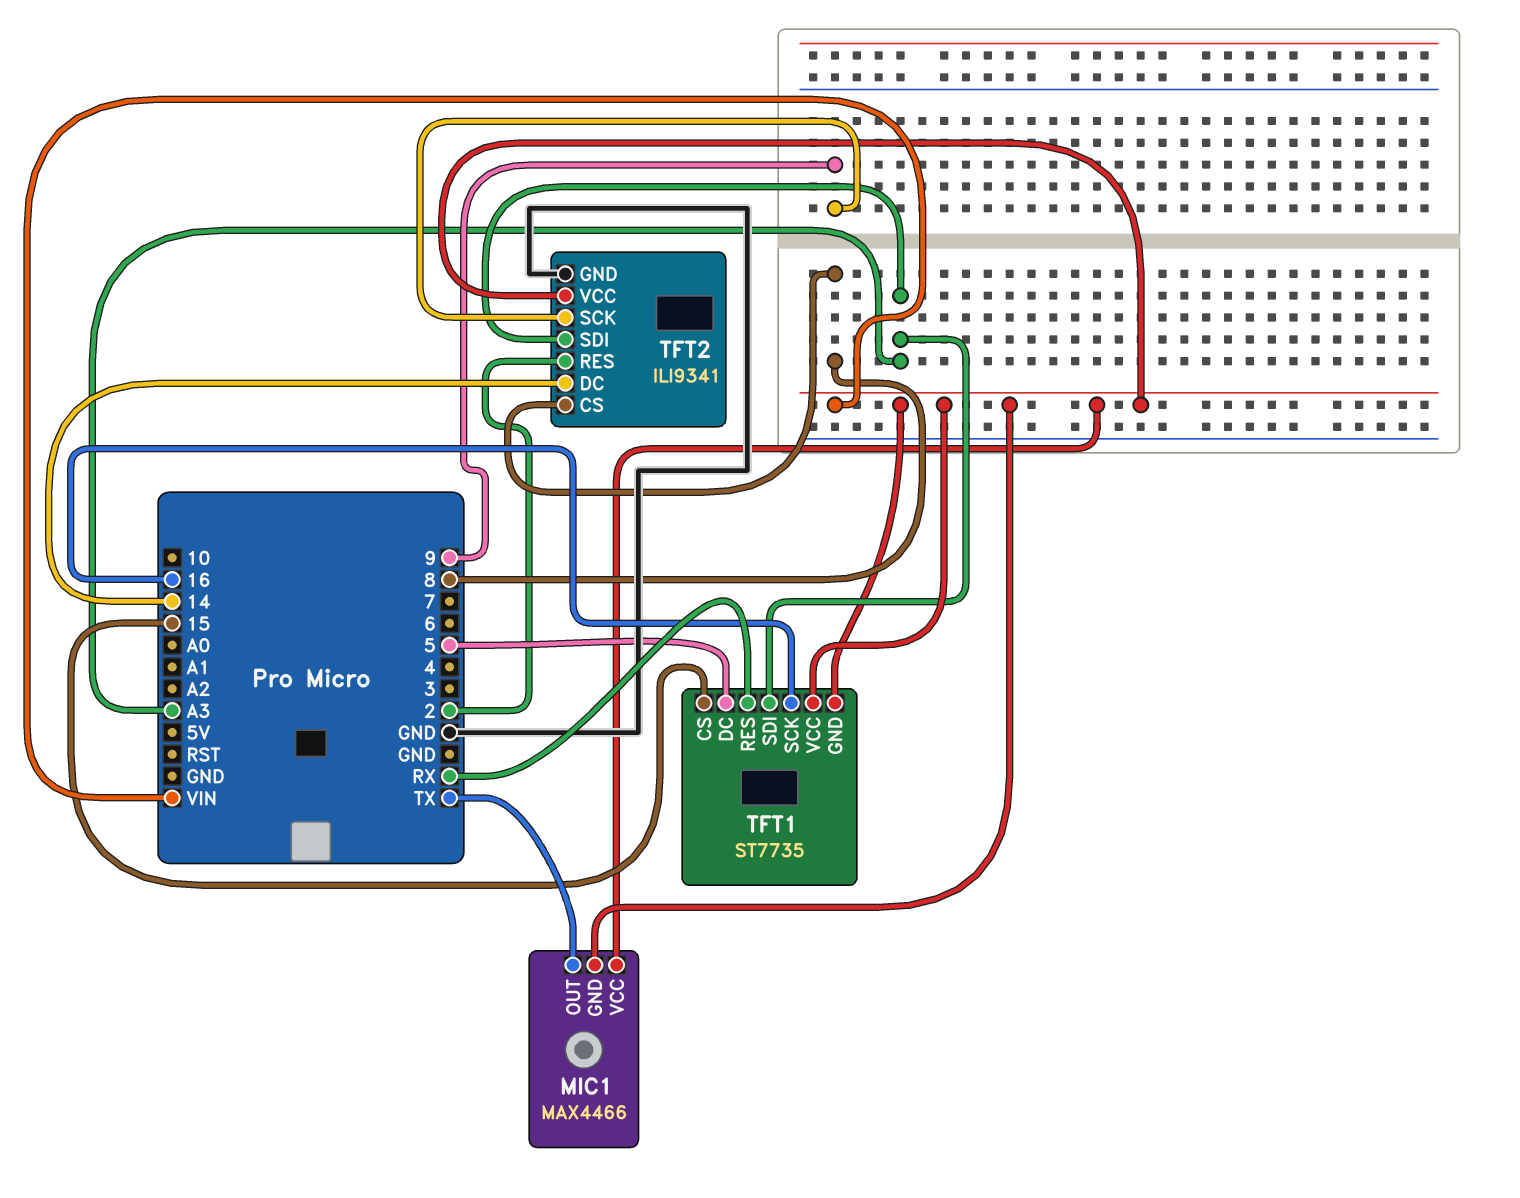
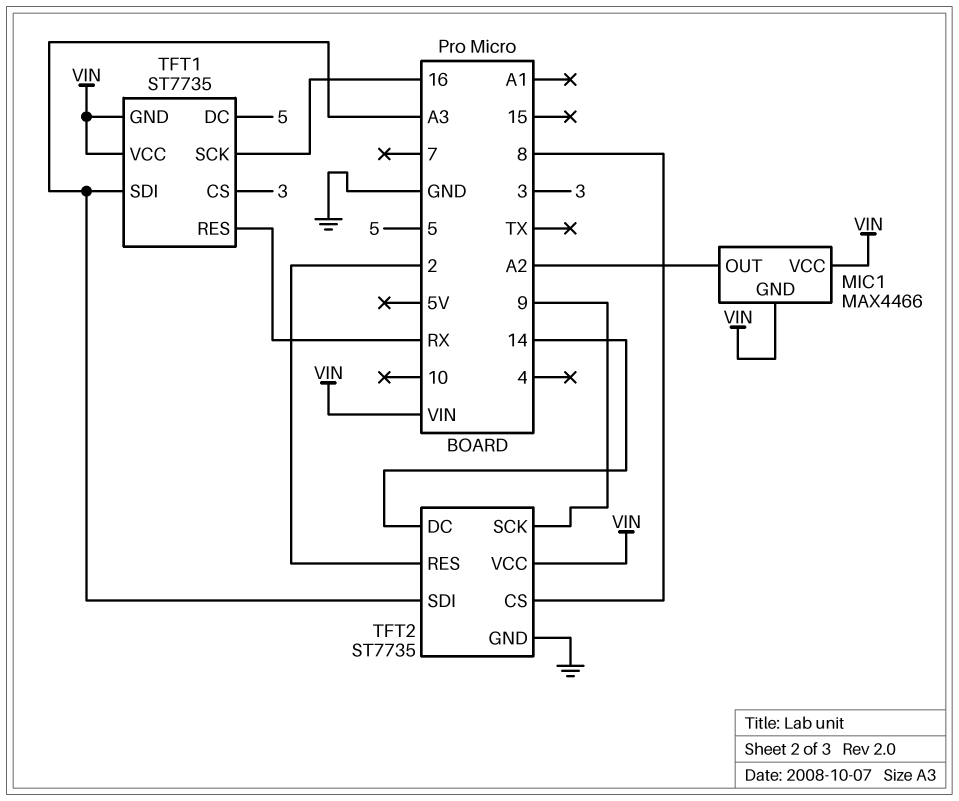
MIC1 pin OUT: TX -> A2
TFT1 pin CS: 15 -> 3
TFT2: ILI9341 -> ST7735

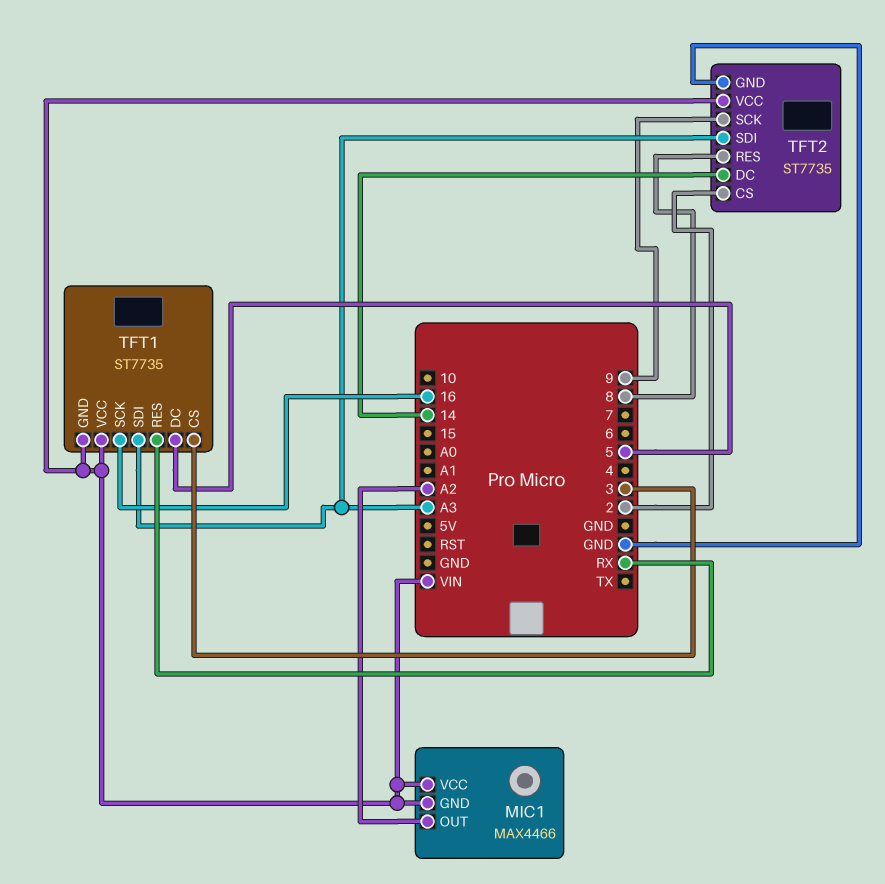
TFT2 pin CS: 8 -> 2
TFT2 pin RES: 2 -> 8

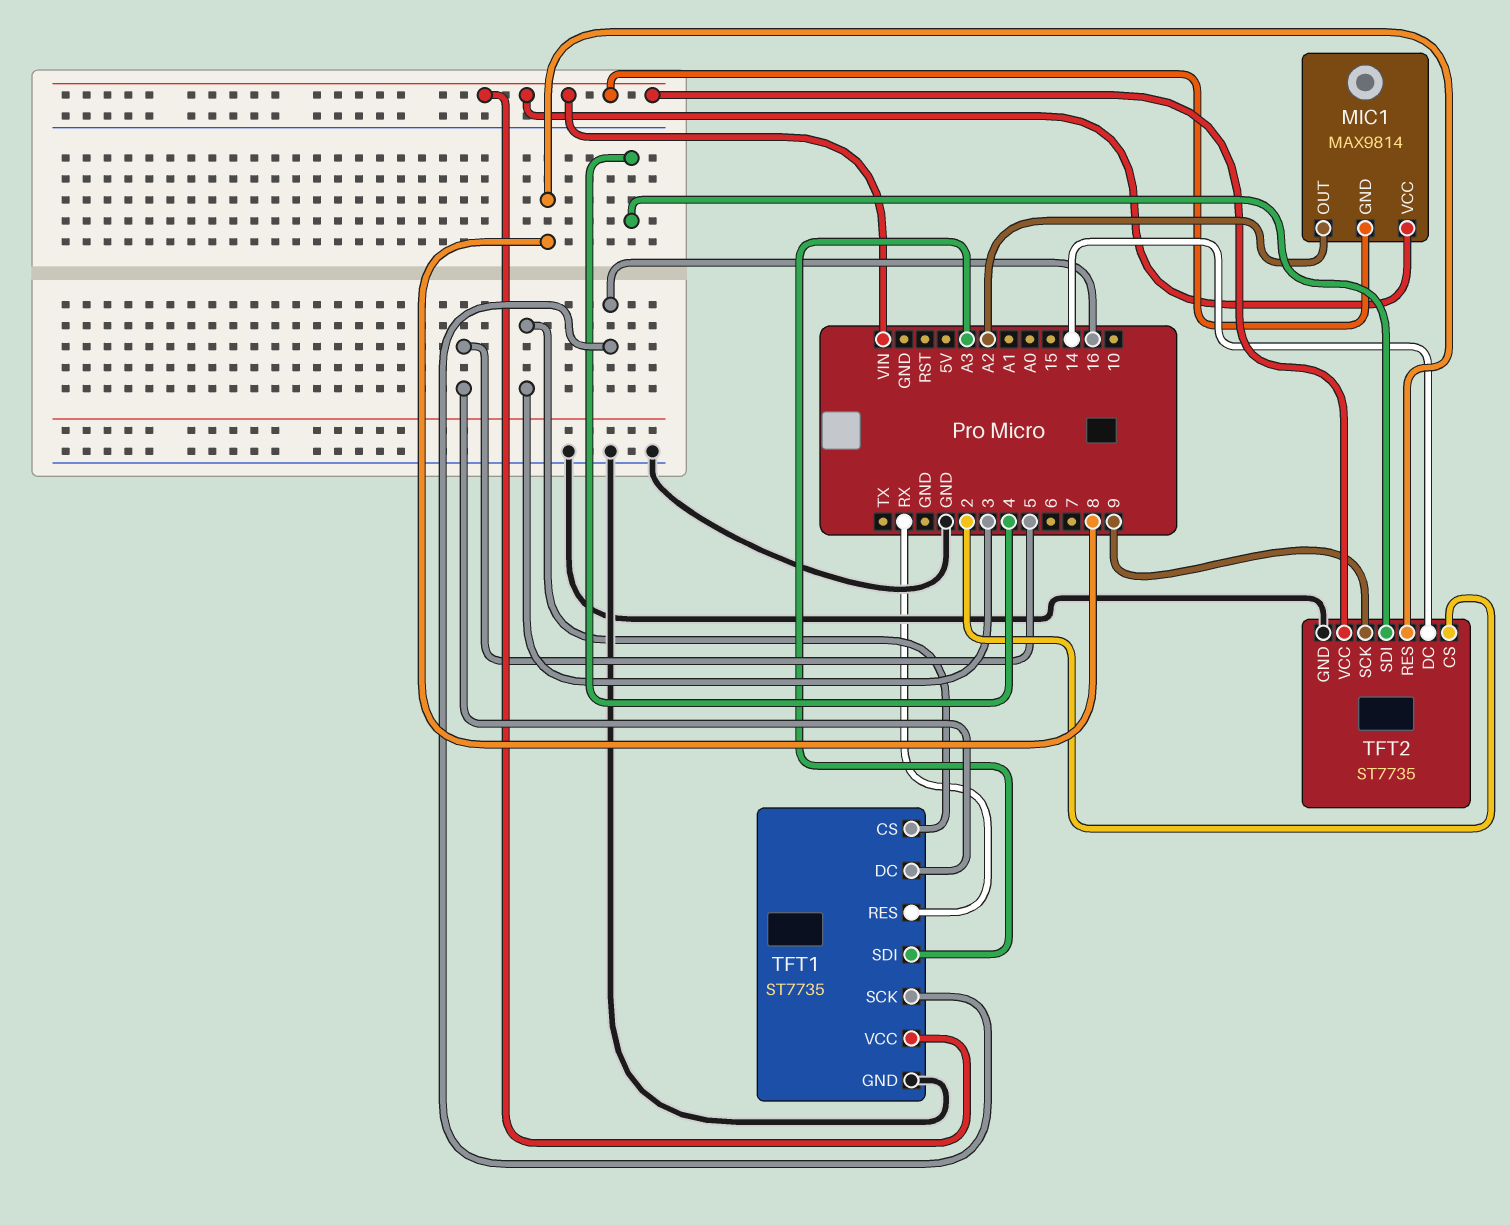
MIC1: MAX4466 -> MAX9814
TFT1 pin GND: VIN -> GND
TFT2 pin SDI: A3 -> 4

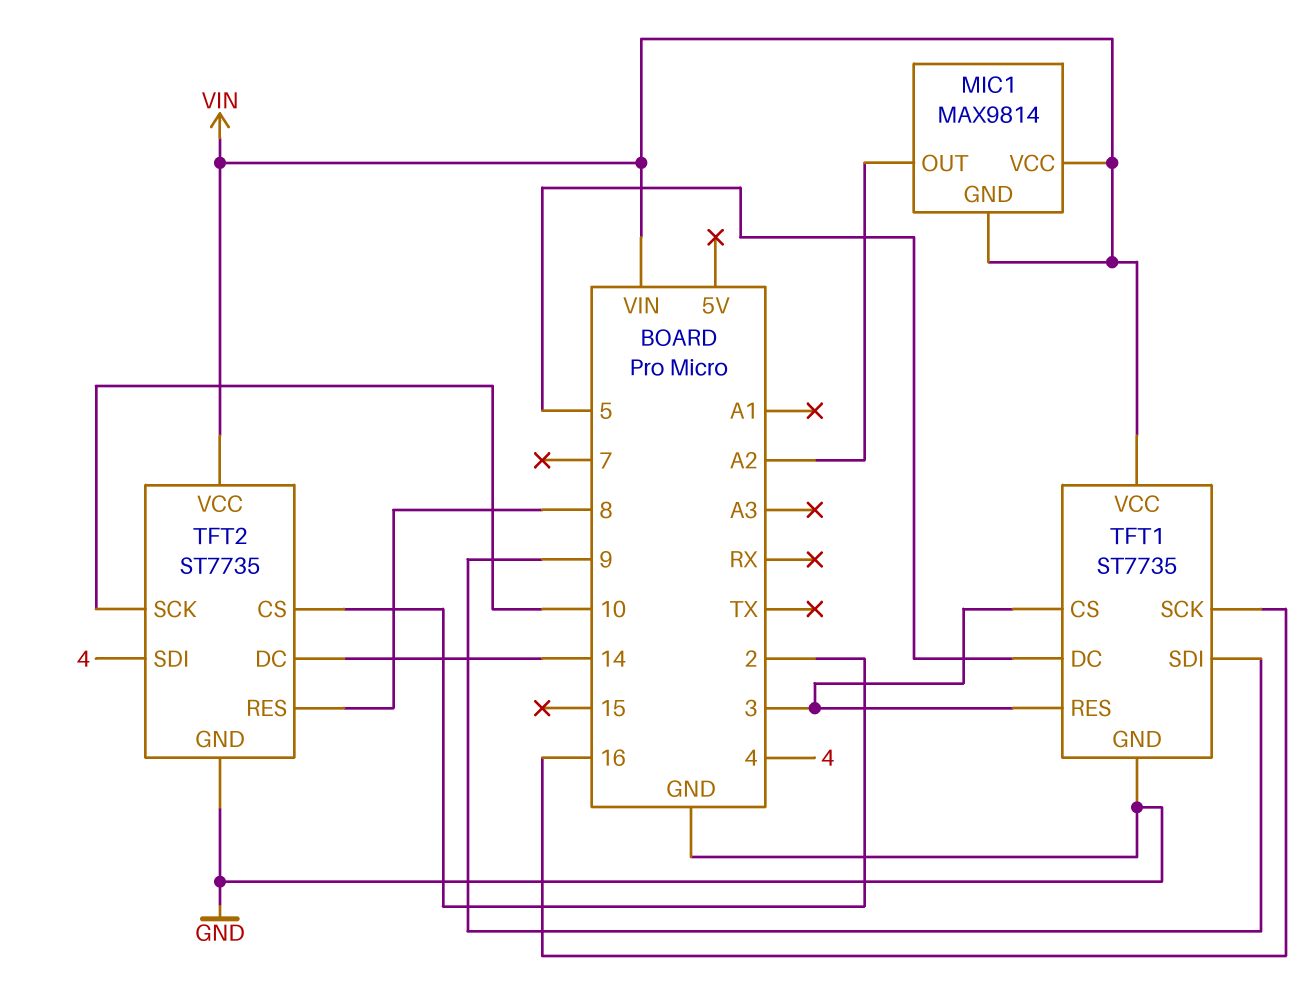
TFT1 pin RES: RX -> 3
TFT1 pin SDI: A3 -> 9
TFT2 pin SCK: 9 -> 10

